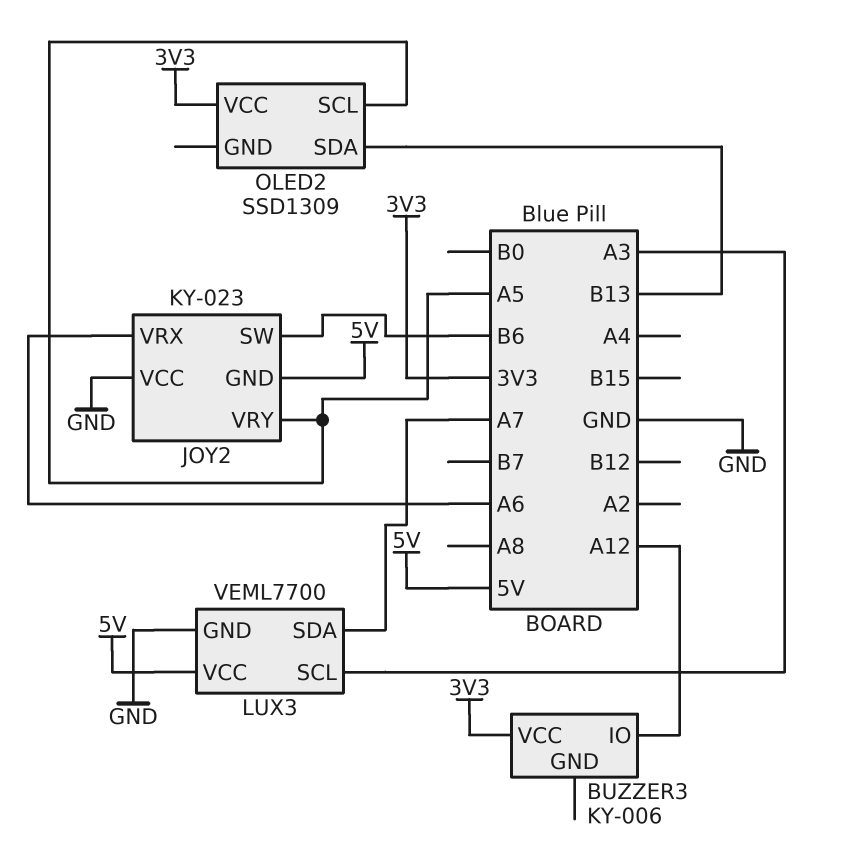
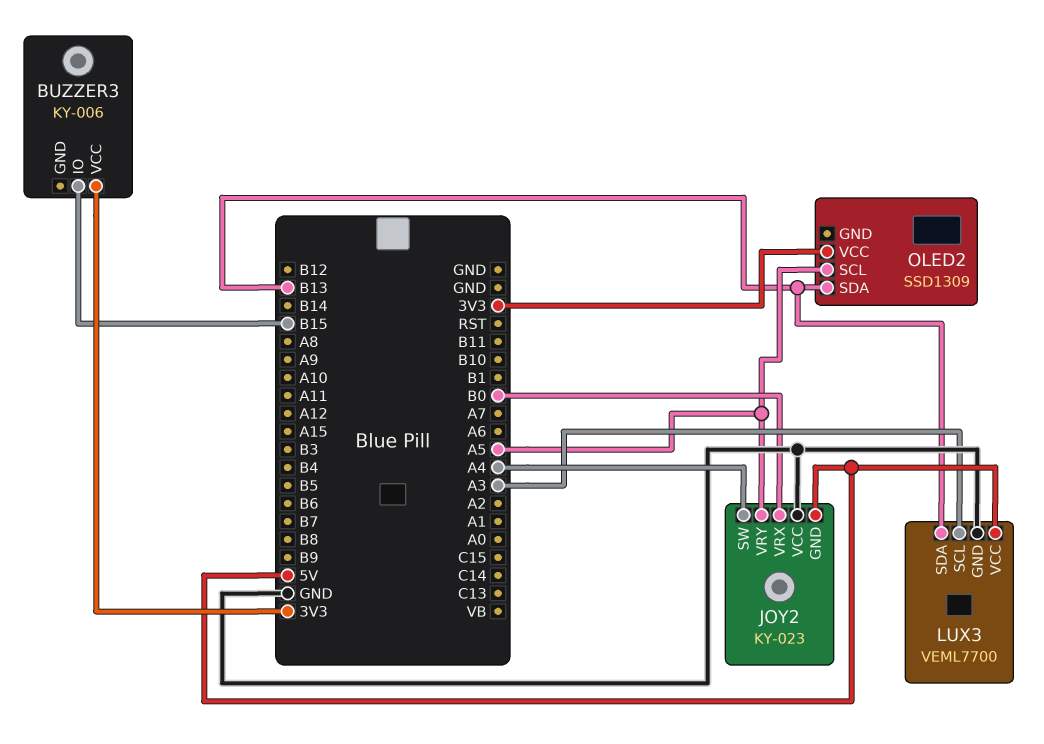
BUZZER3 pin IO: A12 -> B15
JOY2 pin SW: B6 -> A4
JOY2 pin VRX: A6 -> B0
LUX3 pin SDA: A7 -> B13

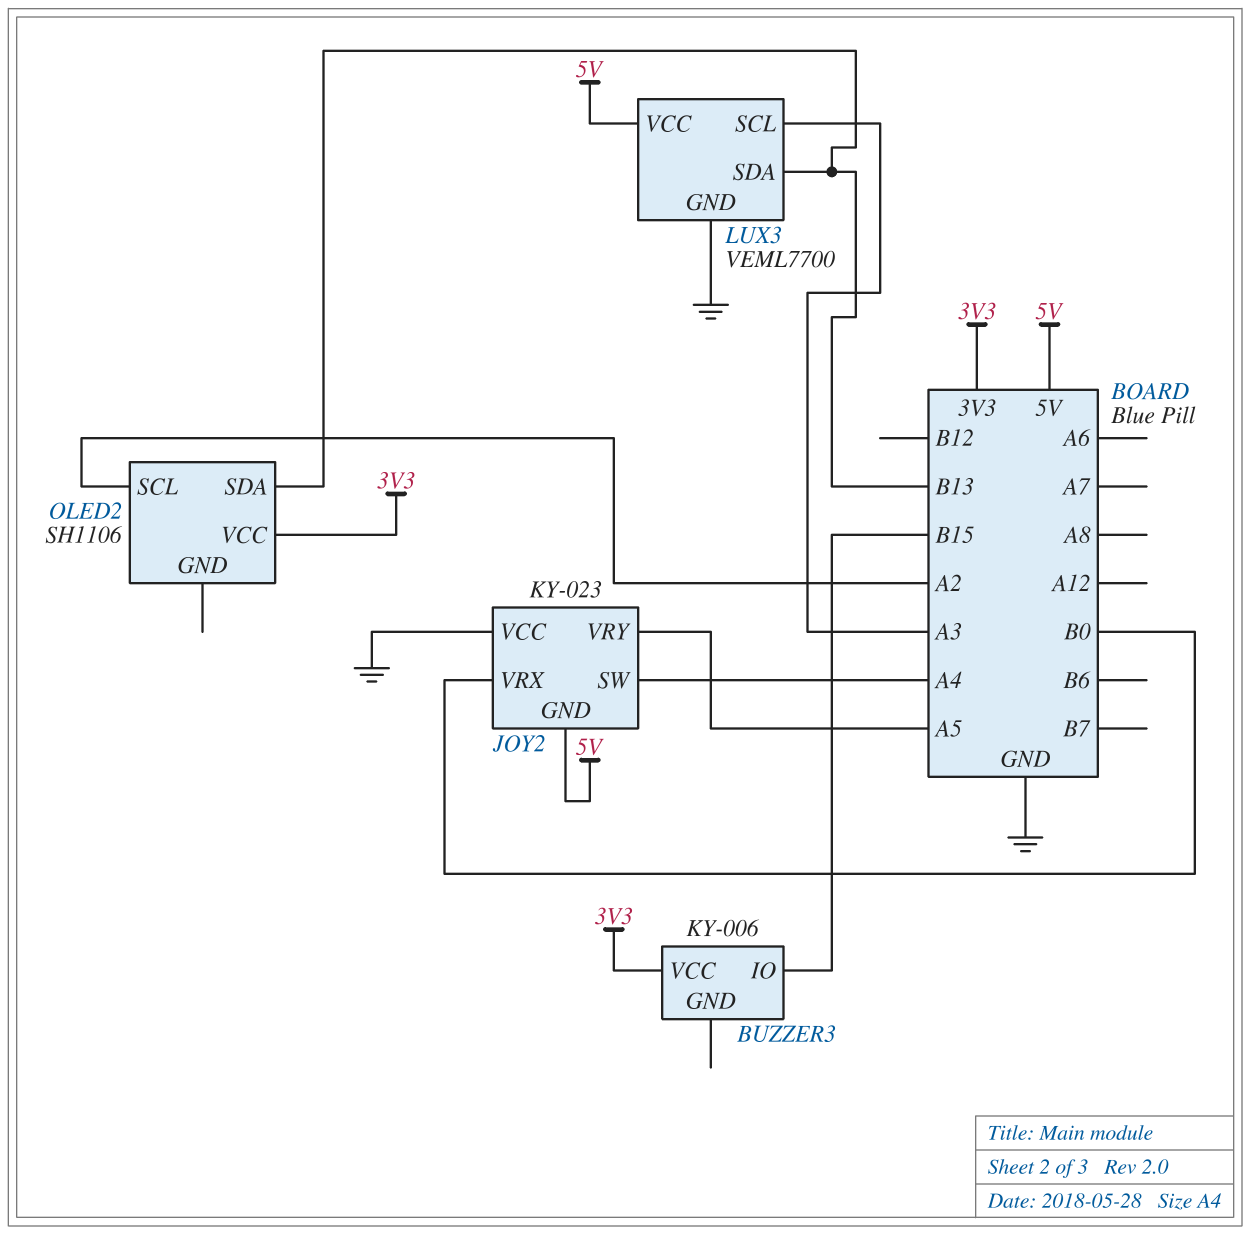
OLED2: SSD1309 -> SH1106
OLED2 pin SCL: A5 -> A2

